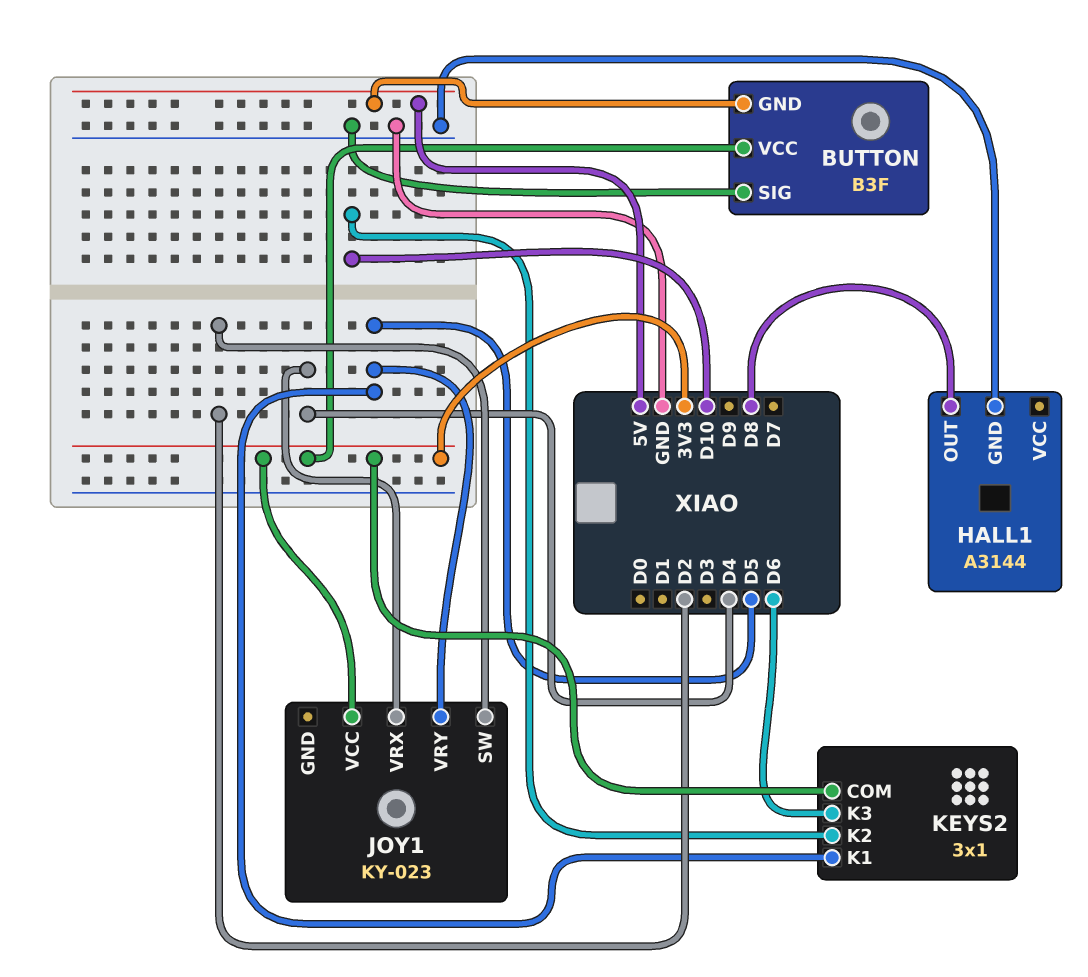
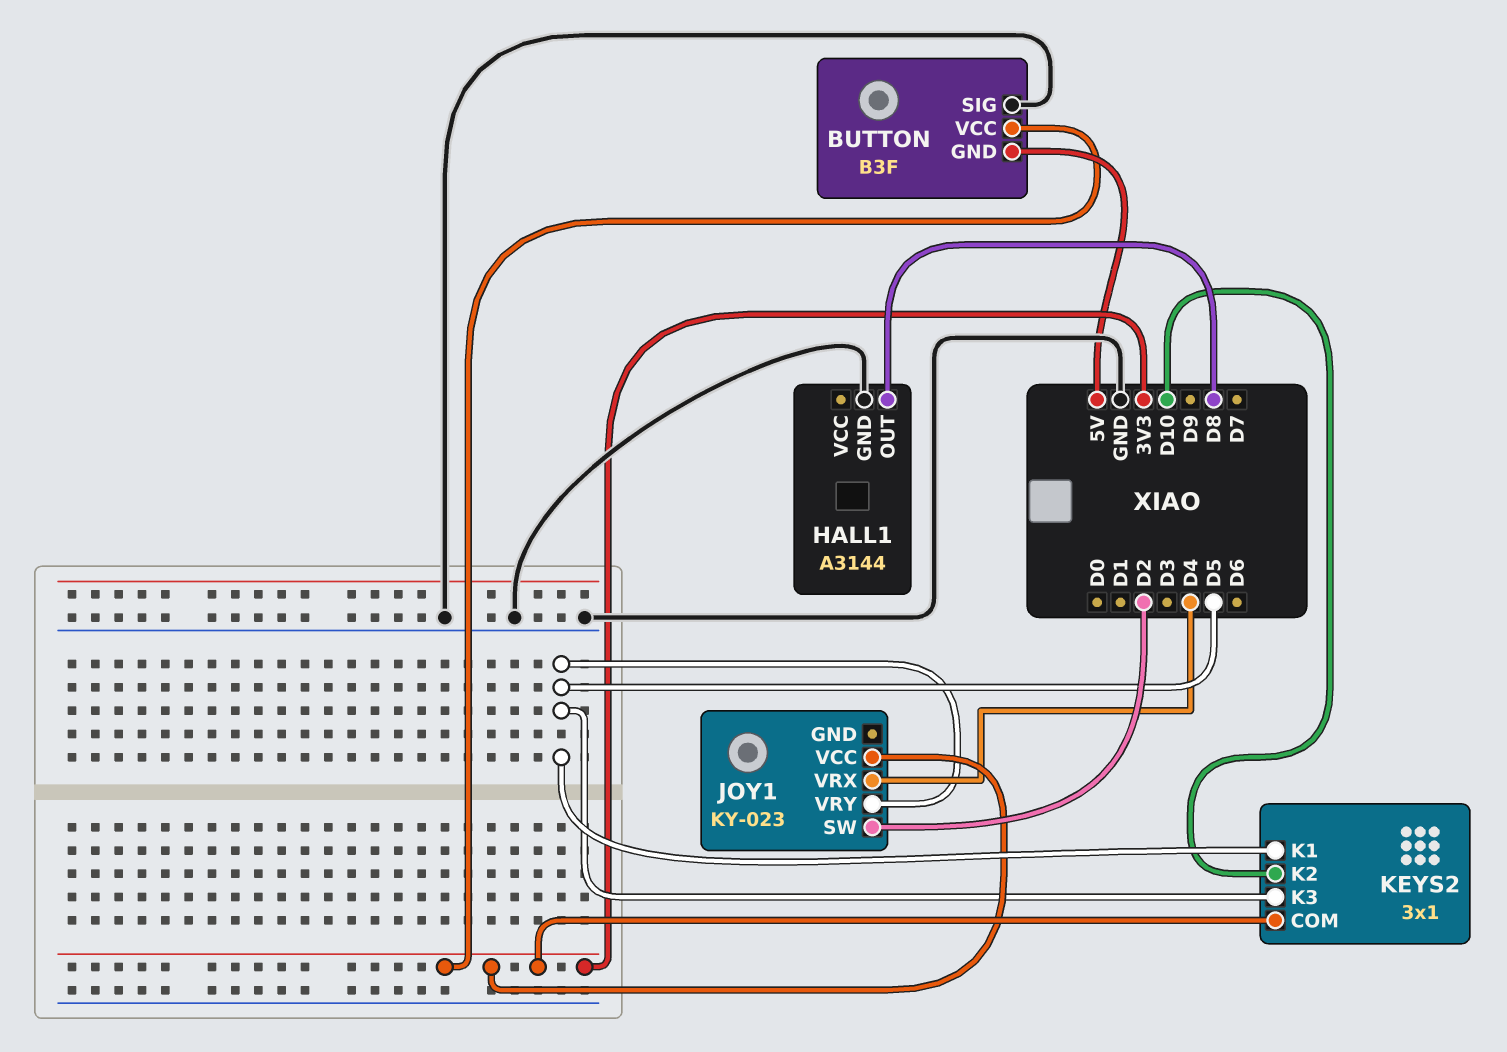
KEYS2 pin K3: D6 -> D5

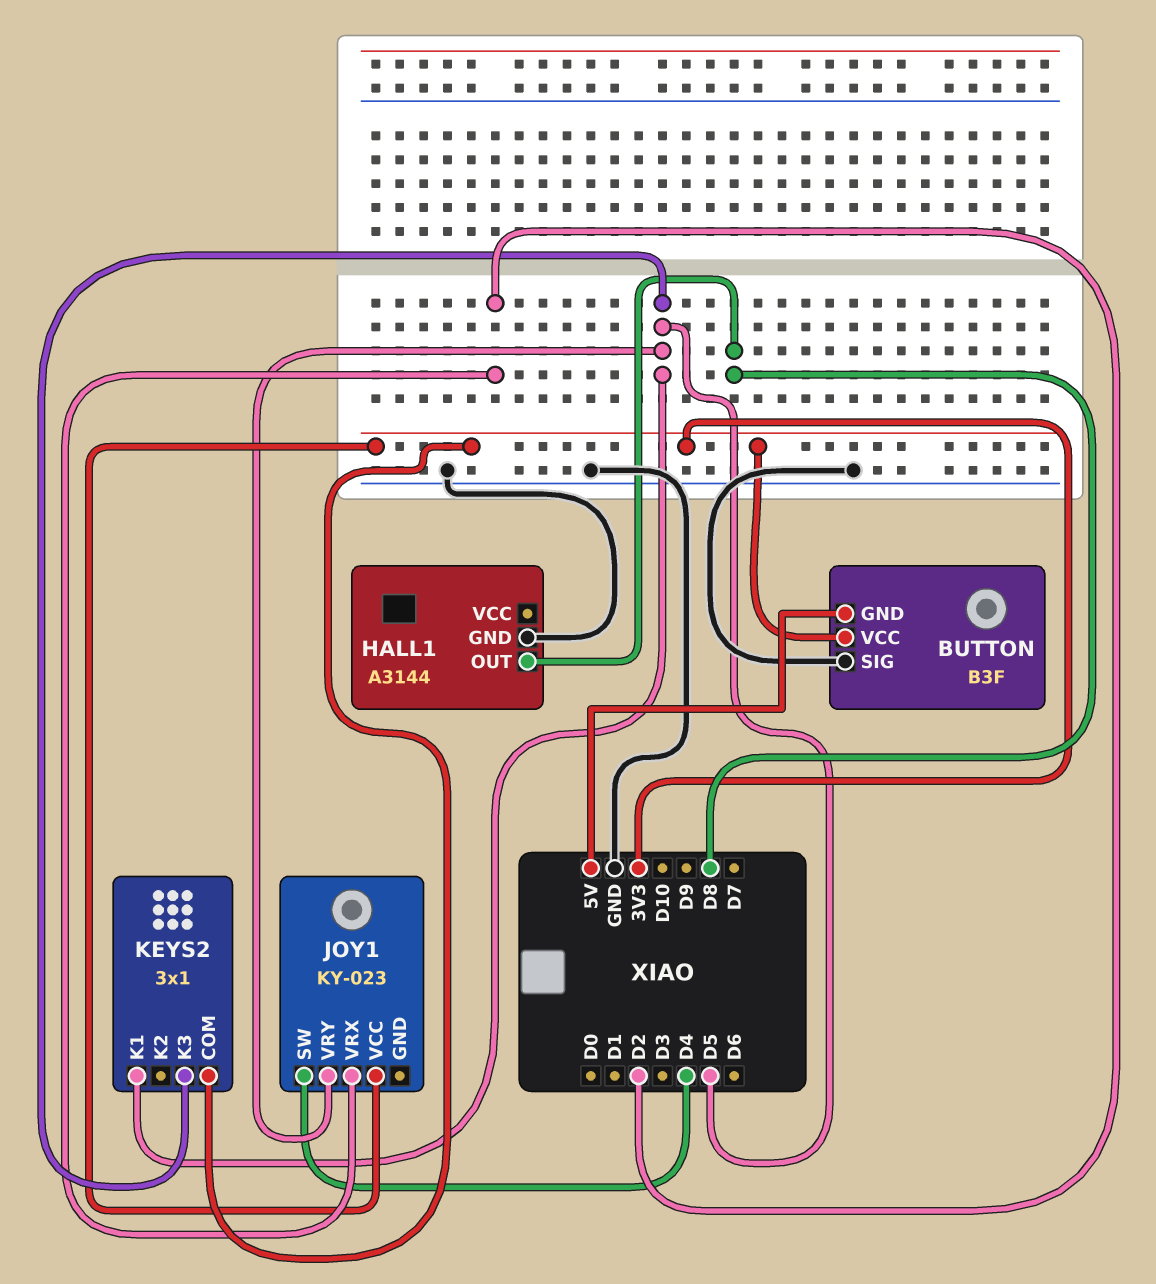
JOY1 pin SW: D2 -> D4
JOY1 pin VRX: D4 -> D2
KEYS2 pin K2: D10 -> none

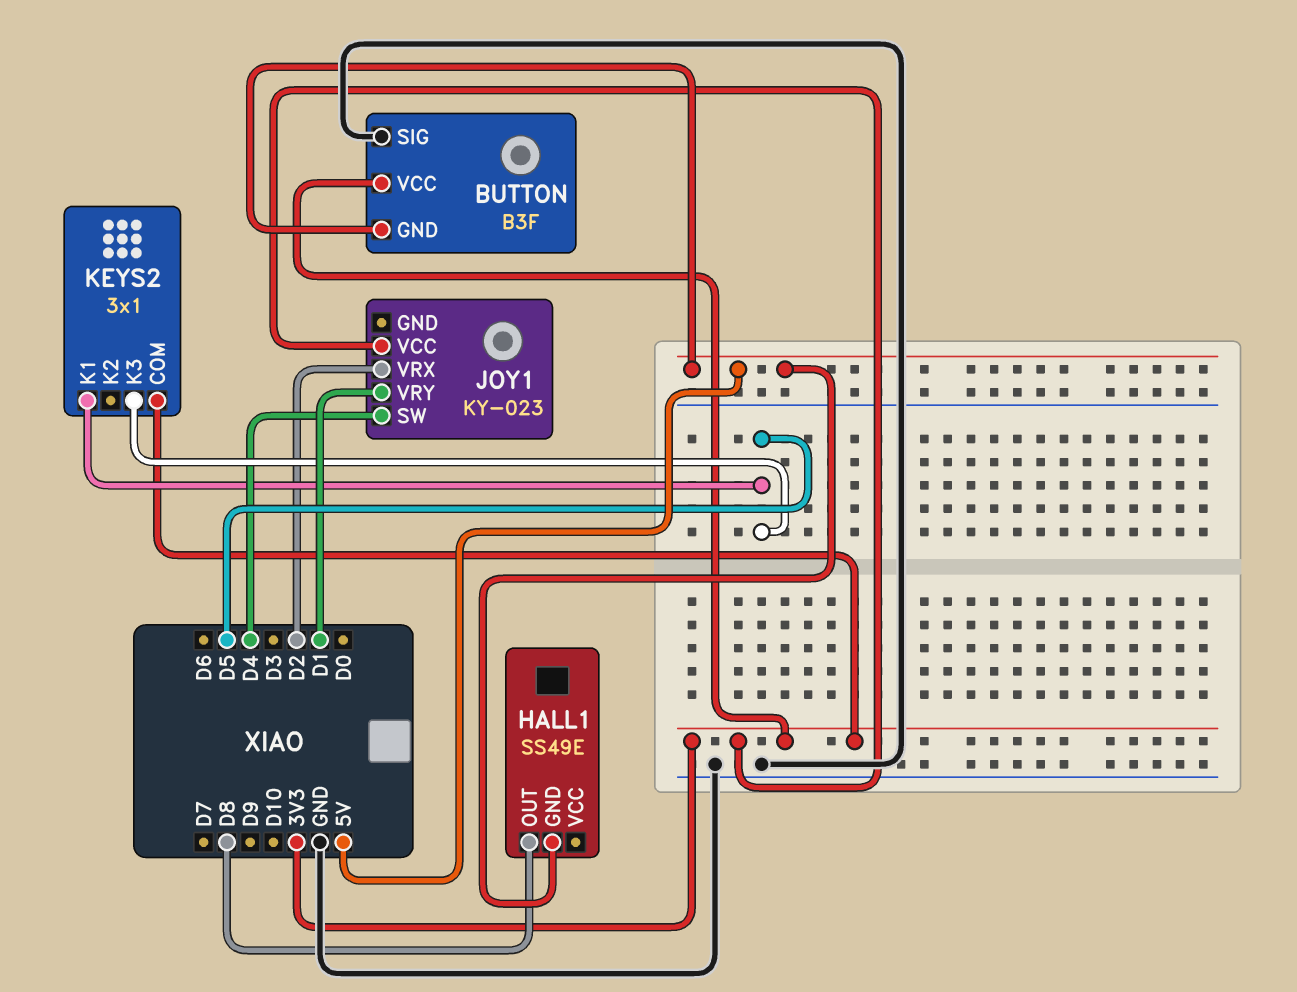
HALL1: A3144 -> SS49E
HALL1 pin GND: GND -> 5V
JOY1 pin VRY: D5 -> D1

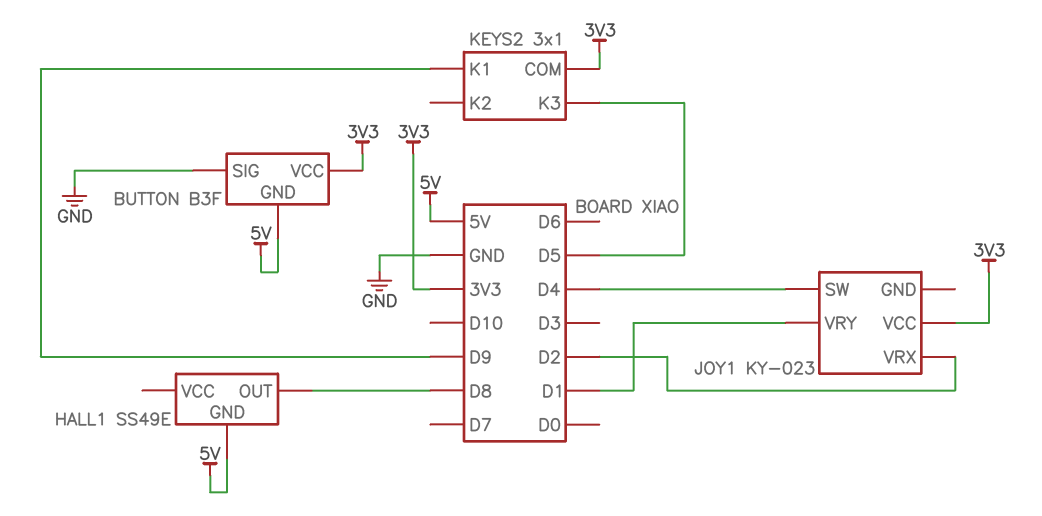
KEYS2 pin K1: D5 -> D9

